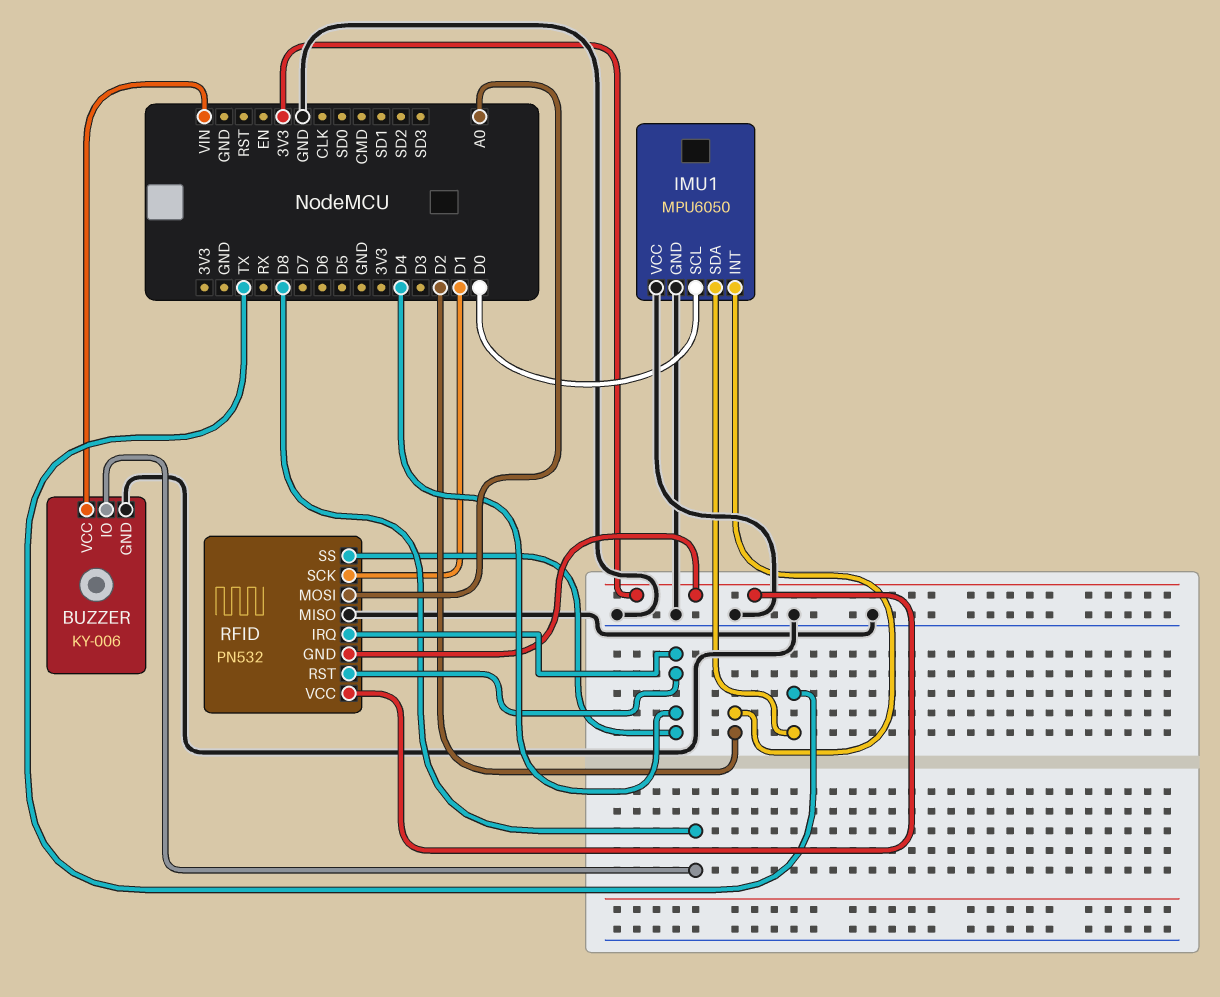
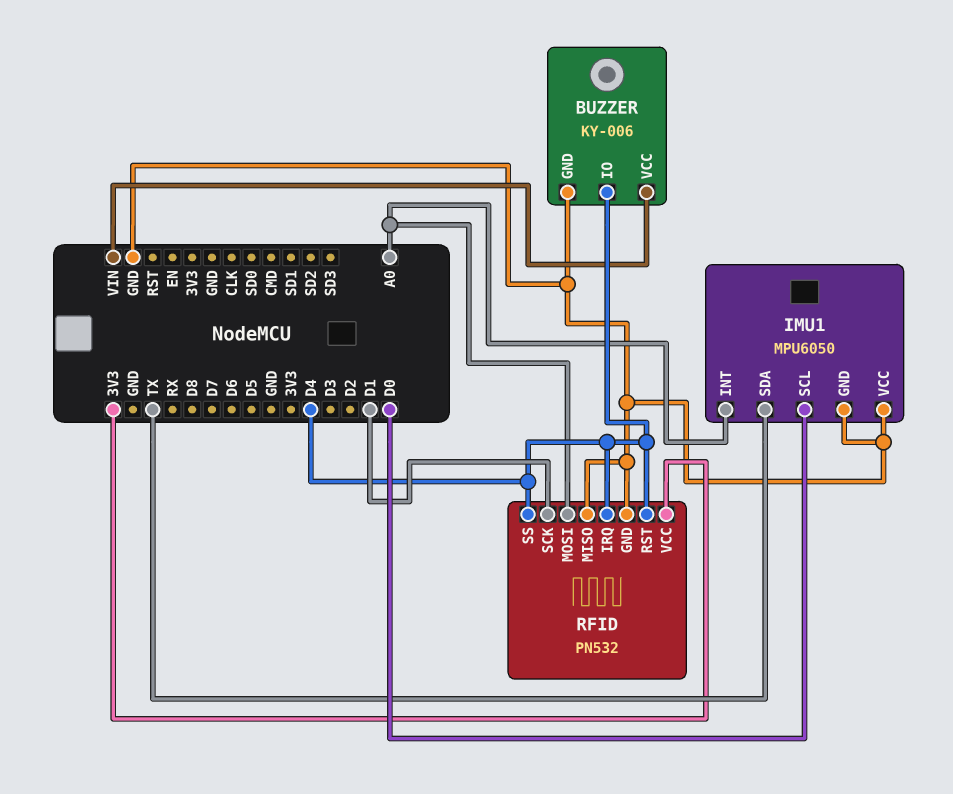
BUZZER pin IO: D8 -> D4
IMU1 pin INT: D2 -> A0
RFID pin GND: 3V3 -> GND

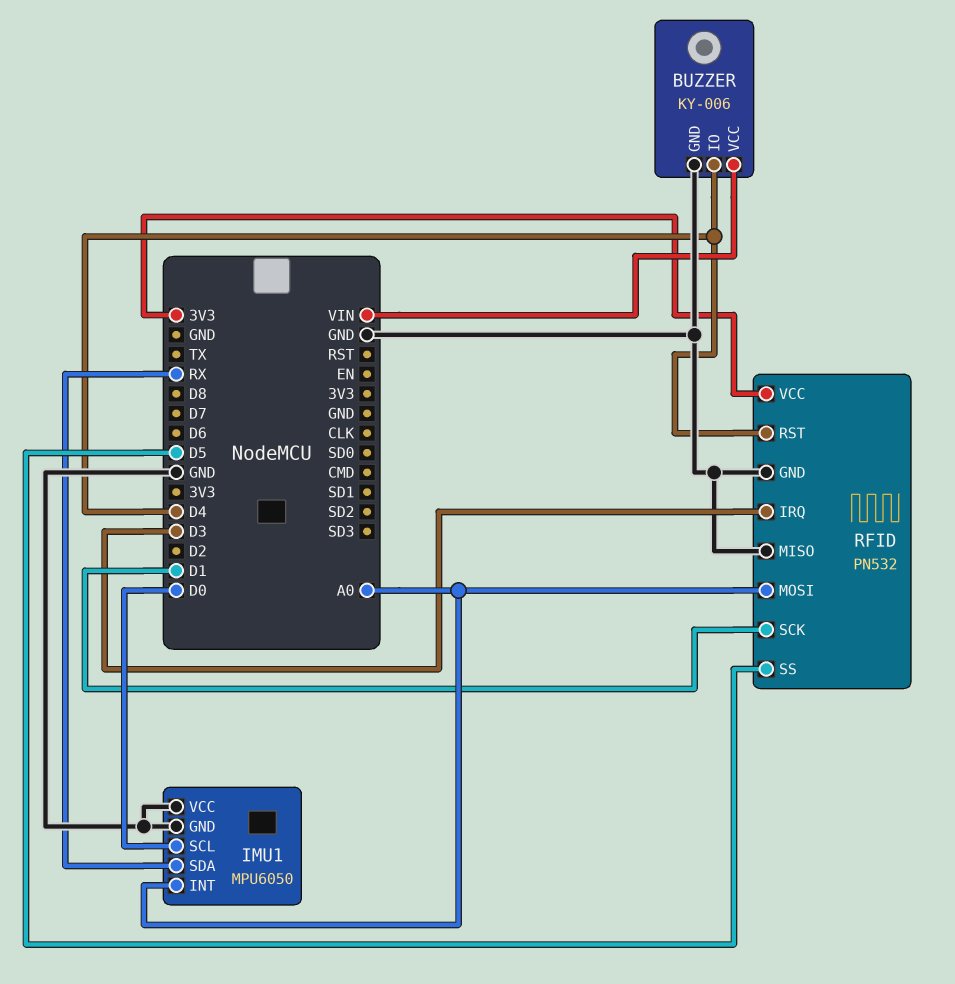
IMU1 pin SDA: TX -> RX
RFID pin IRQ: D4 -> D3
RFID pin SS: D4 -> D5

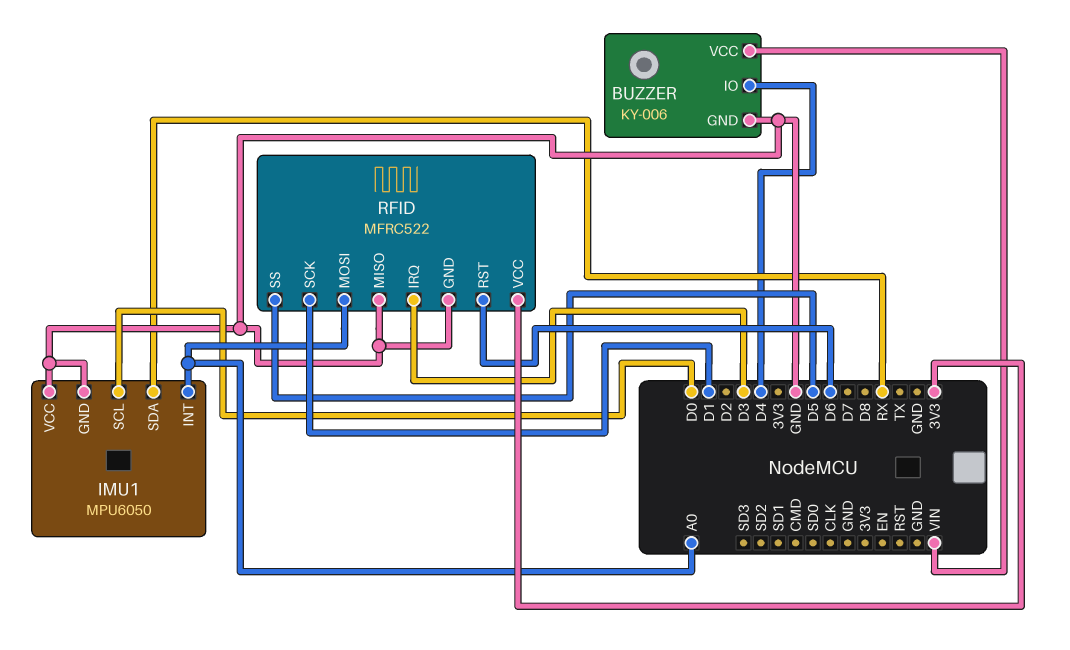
RFID: PN532 -> MFRC522
RFID pin RST: D4 -> D6

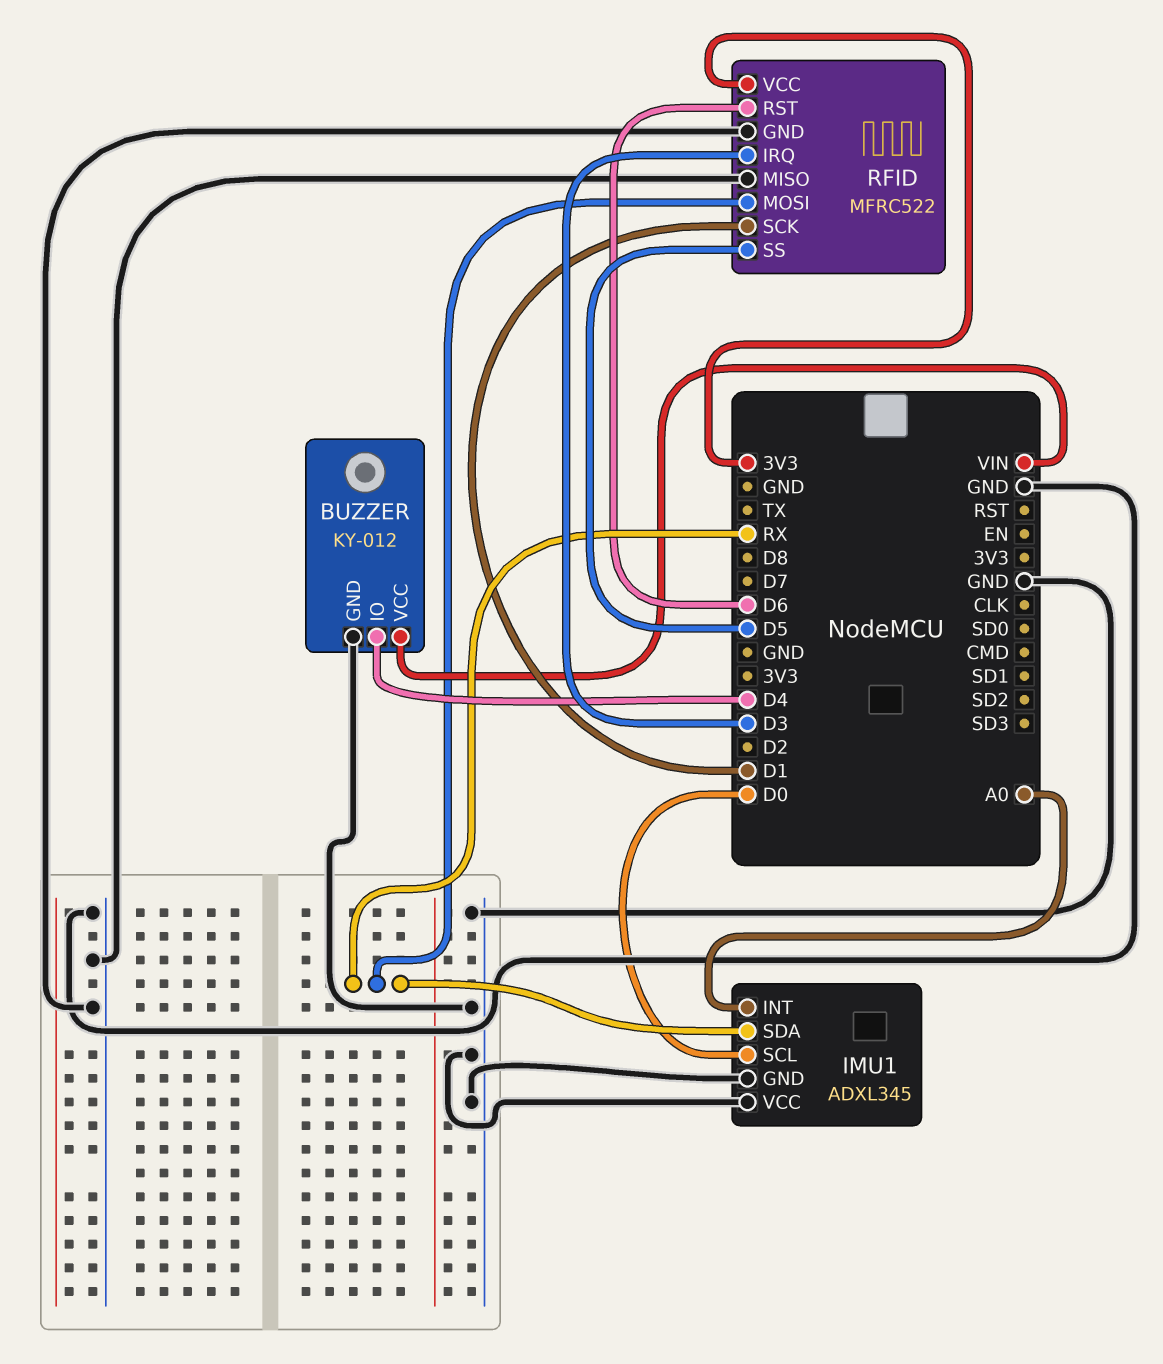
BUZZER: KY-006 -> KY-012
IMU1: MPU6050 -> ADXL345
RFID pin MOSI: A0 -> RX

